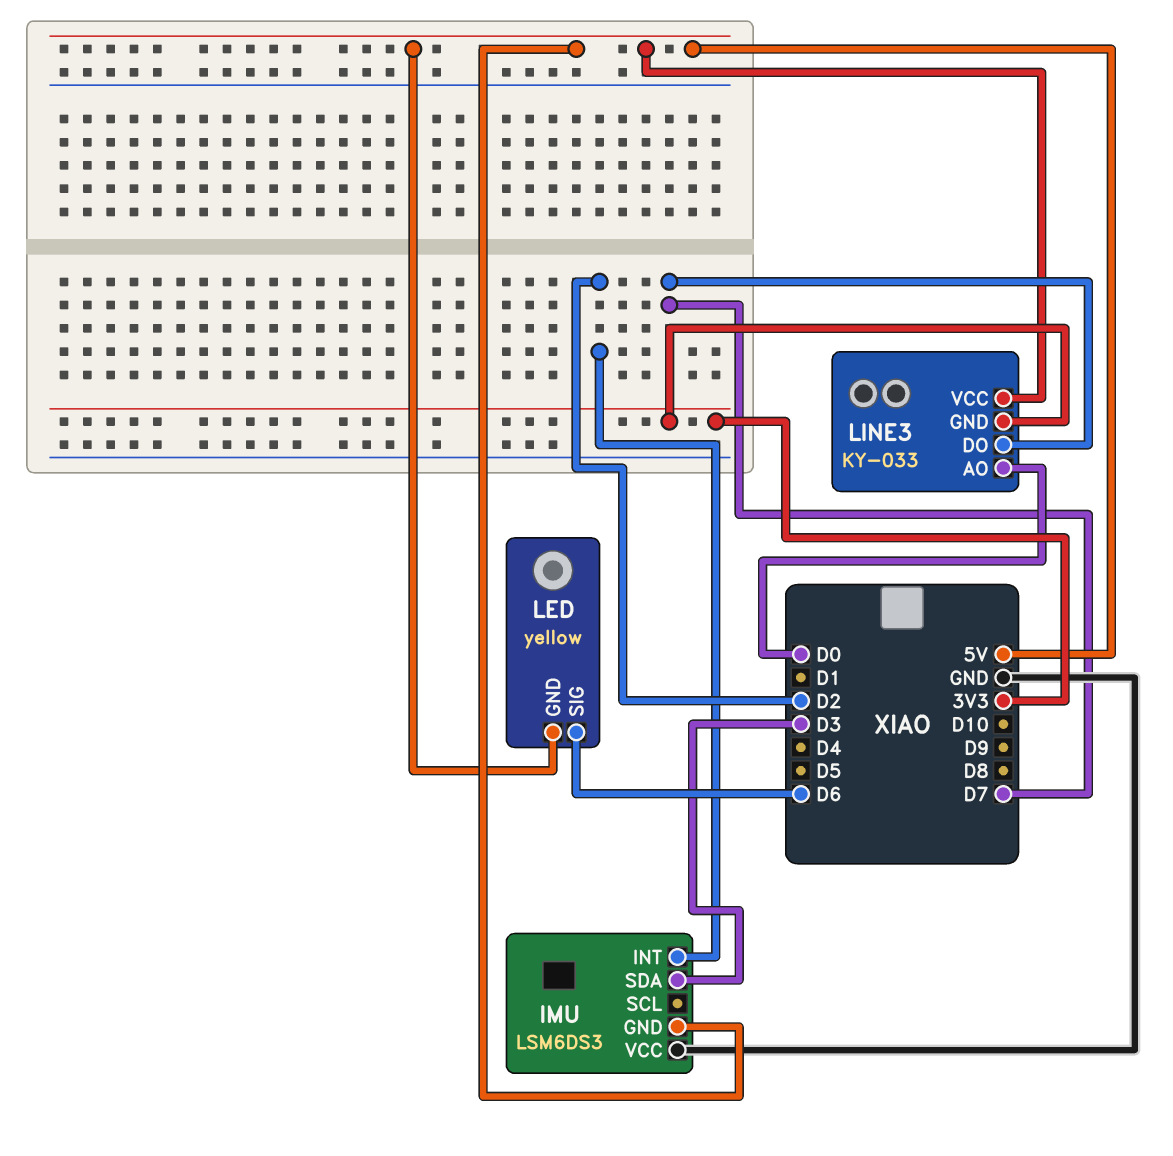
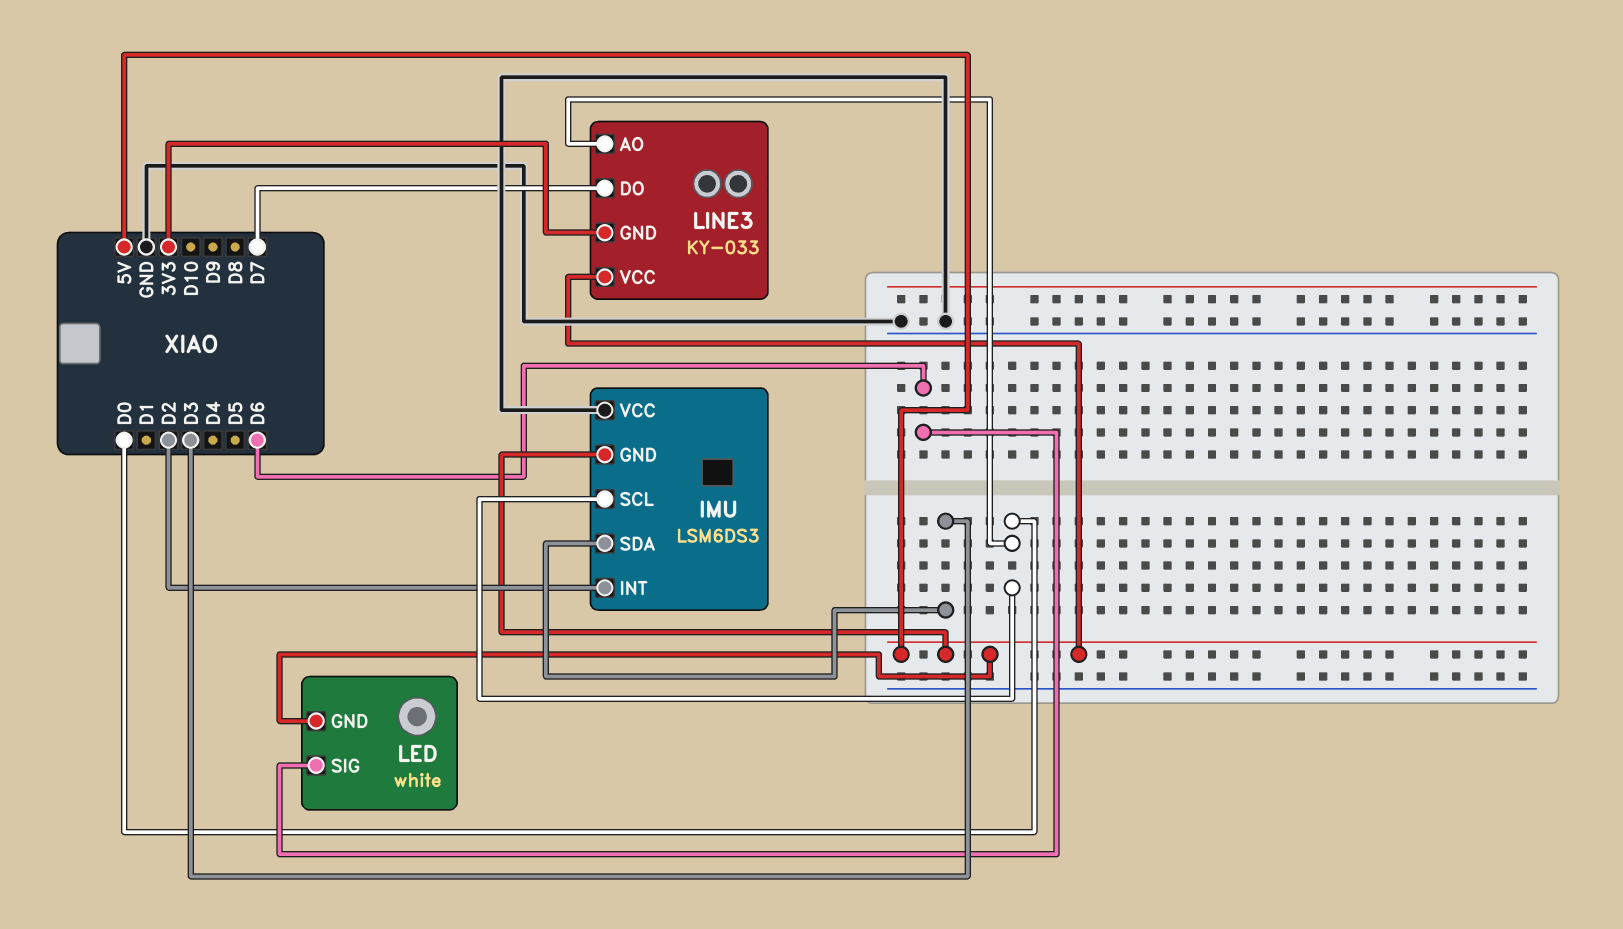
IMU pin SCL: none -> D0
LED: yellow -> white

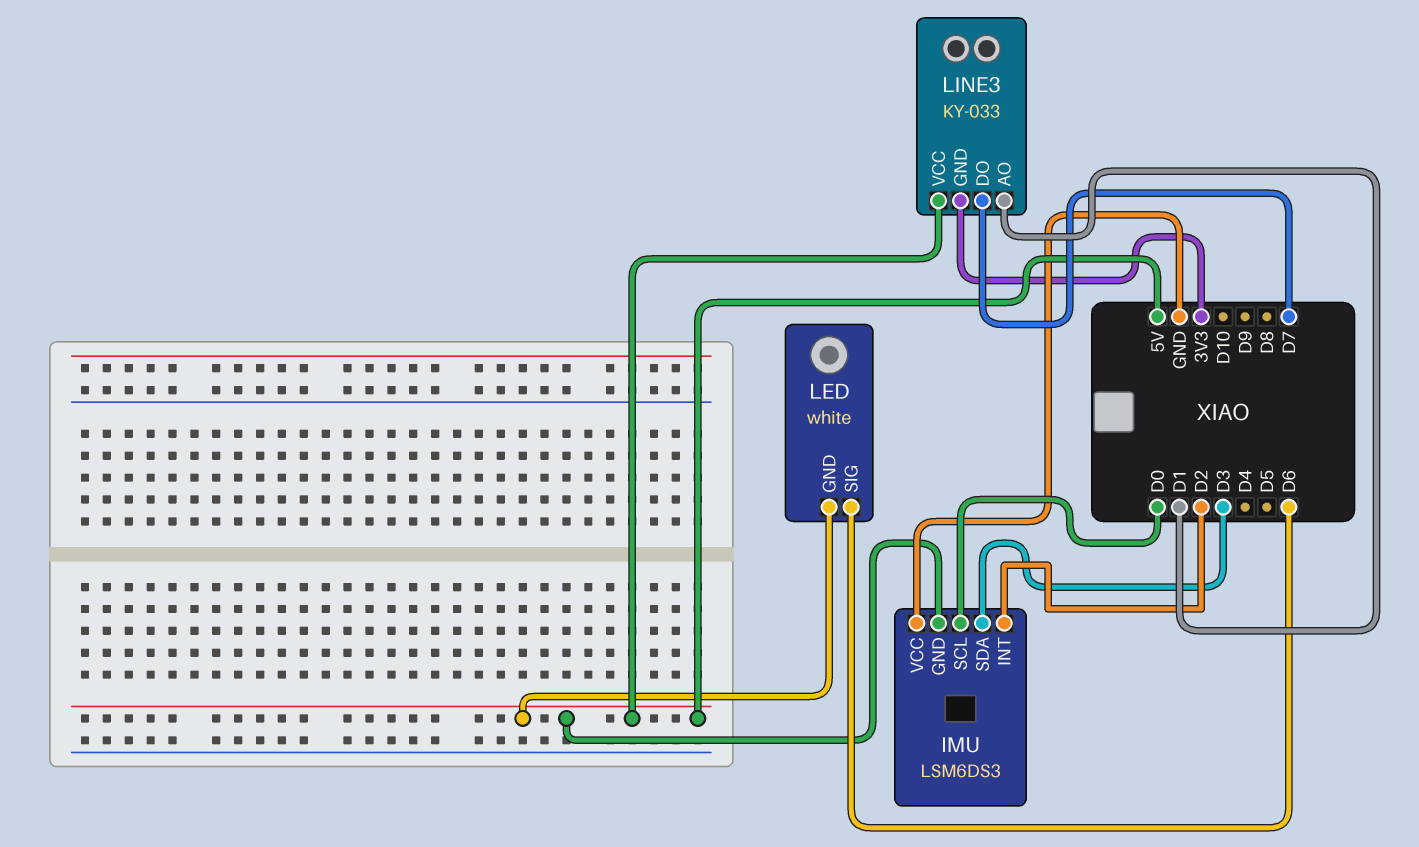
LINE3 pin AO: D0 -> D1

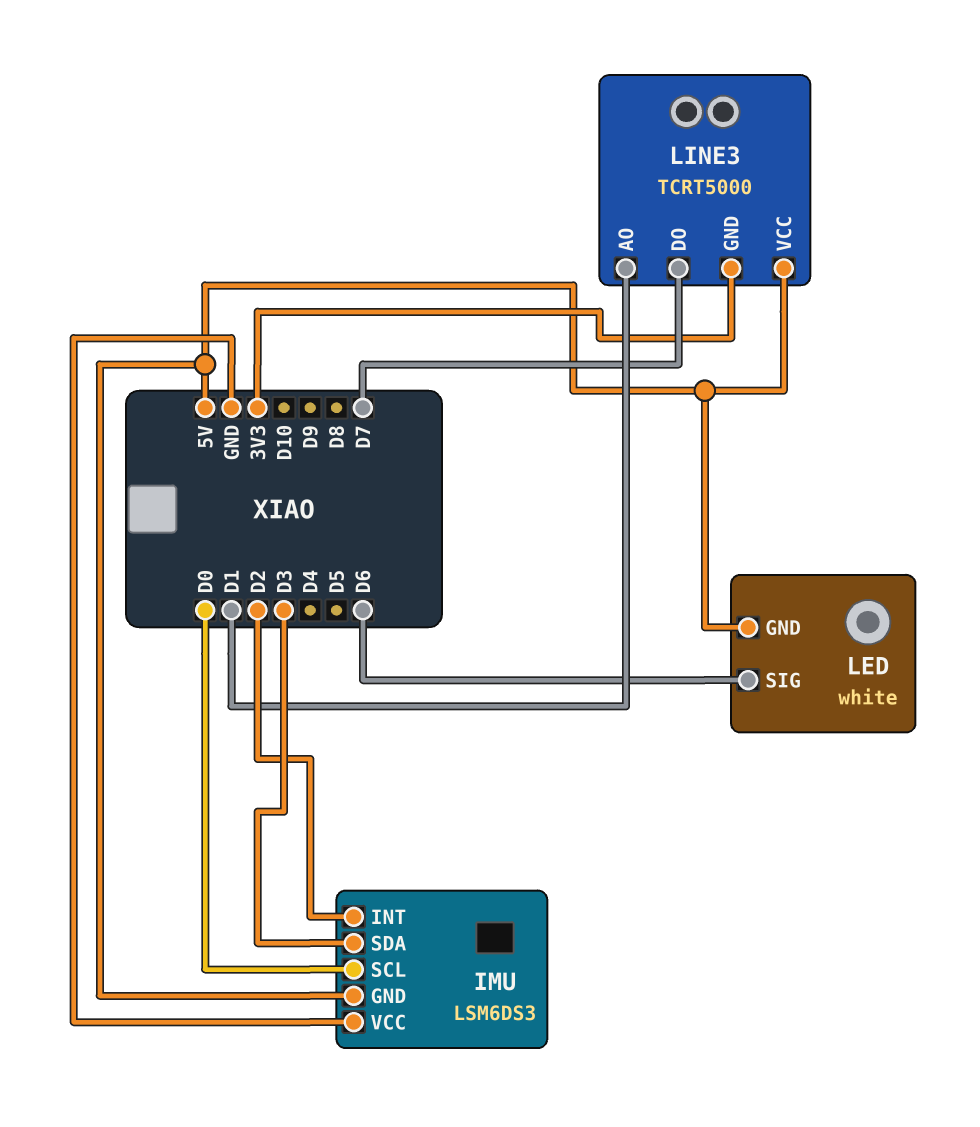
LINE3: KY-033 -> TCRT5000

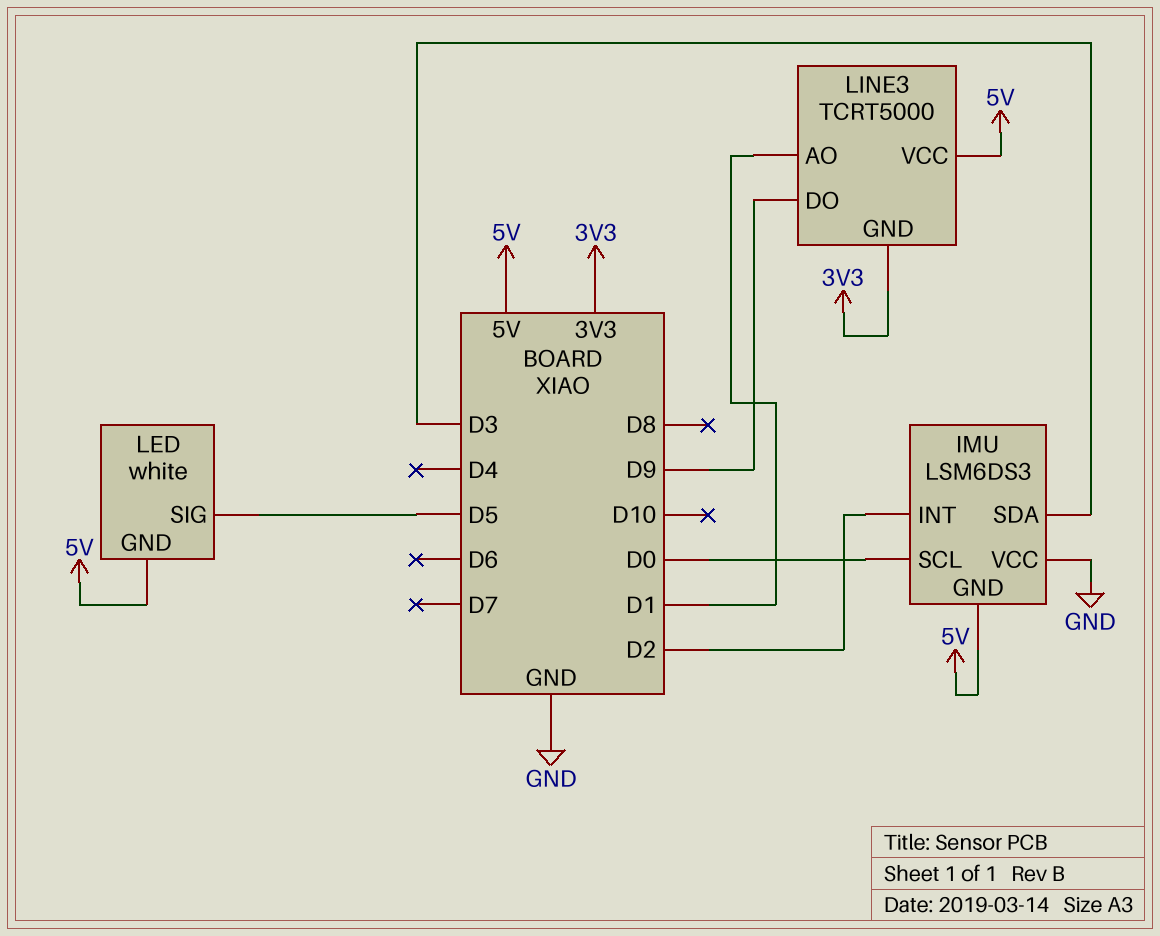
LED pin SIG: D6 -> D5
LINE3 pin DO: D7 -> D9

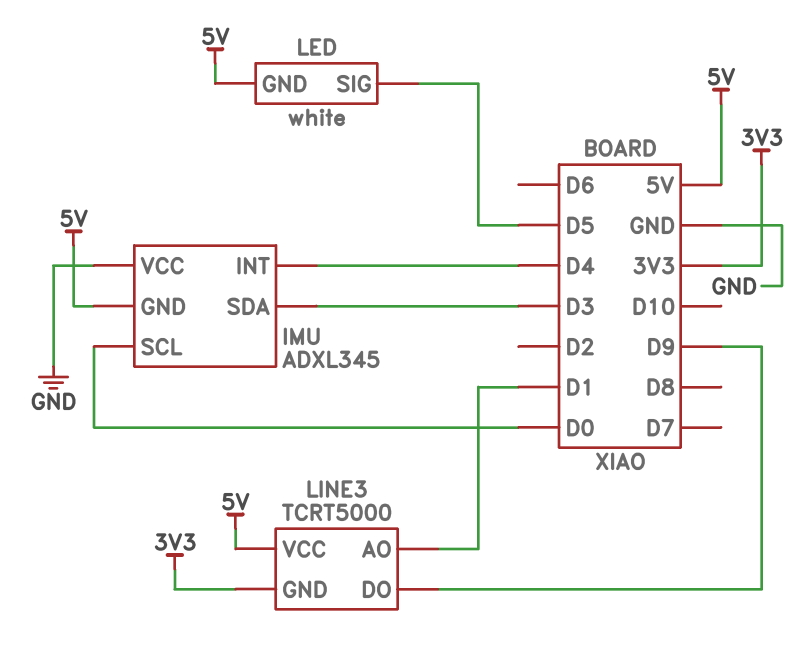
IMU: LSM6DS3 -> ADXL345
IMU pin INT: D2 -> D4

